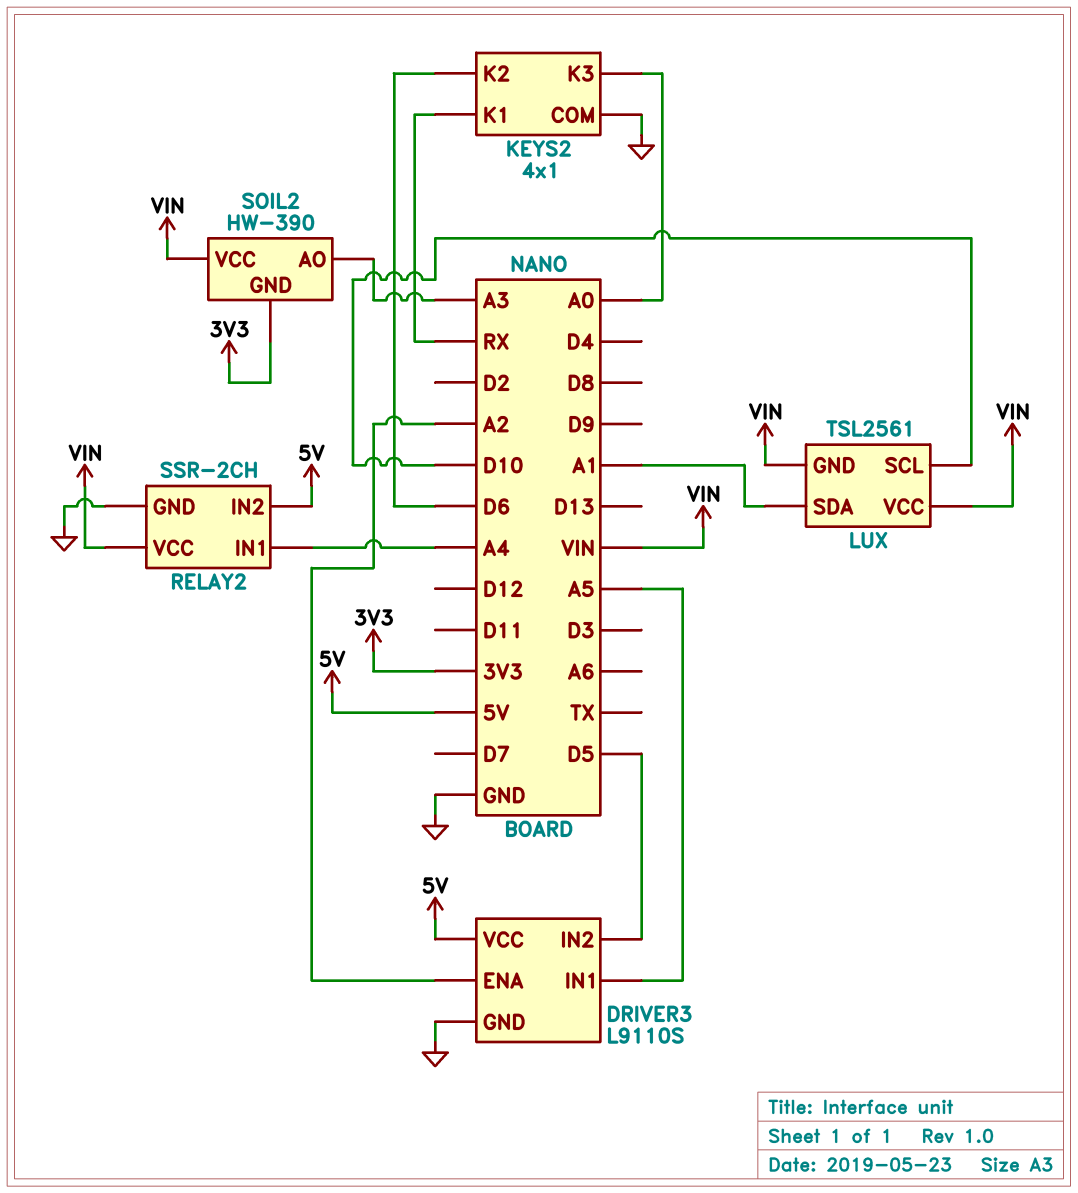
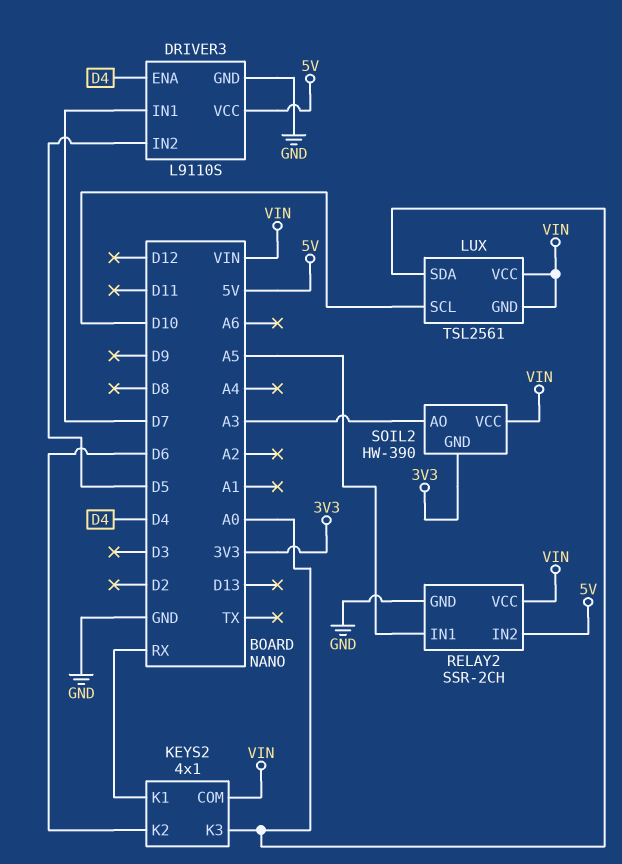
DRIVER3 pin ENA: A2 -> D4
DRIVER3 pin IN1: A5 -> D7
KEYS2 pin COM: GND -> VIN
LUX pin SDA: A1 -> A0
RELAY2 pin IN1: A4 -> A5

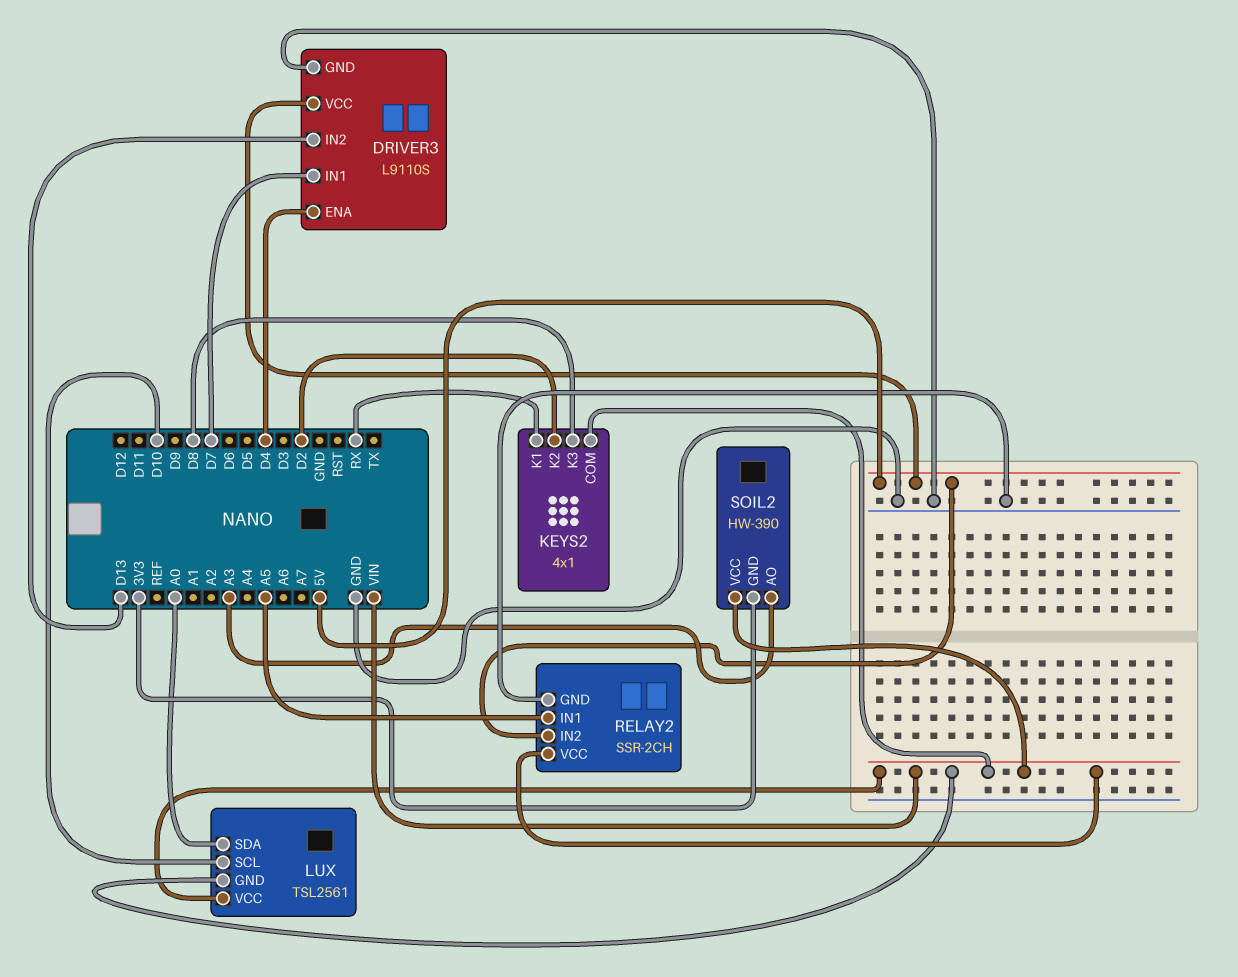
DRIVER3 pin IN2: D5 -> D13
KEYS2 pin K2: D6 -> D2
KEYS2 pin K3: A0 -> D8

